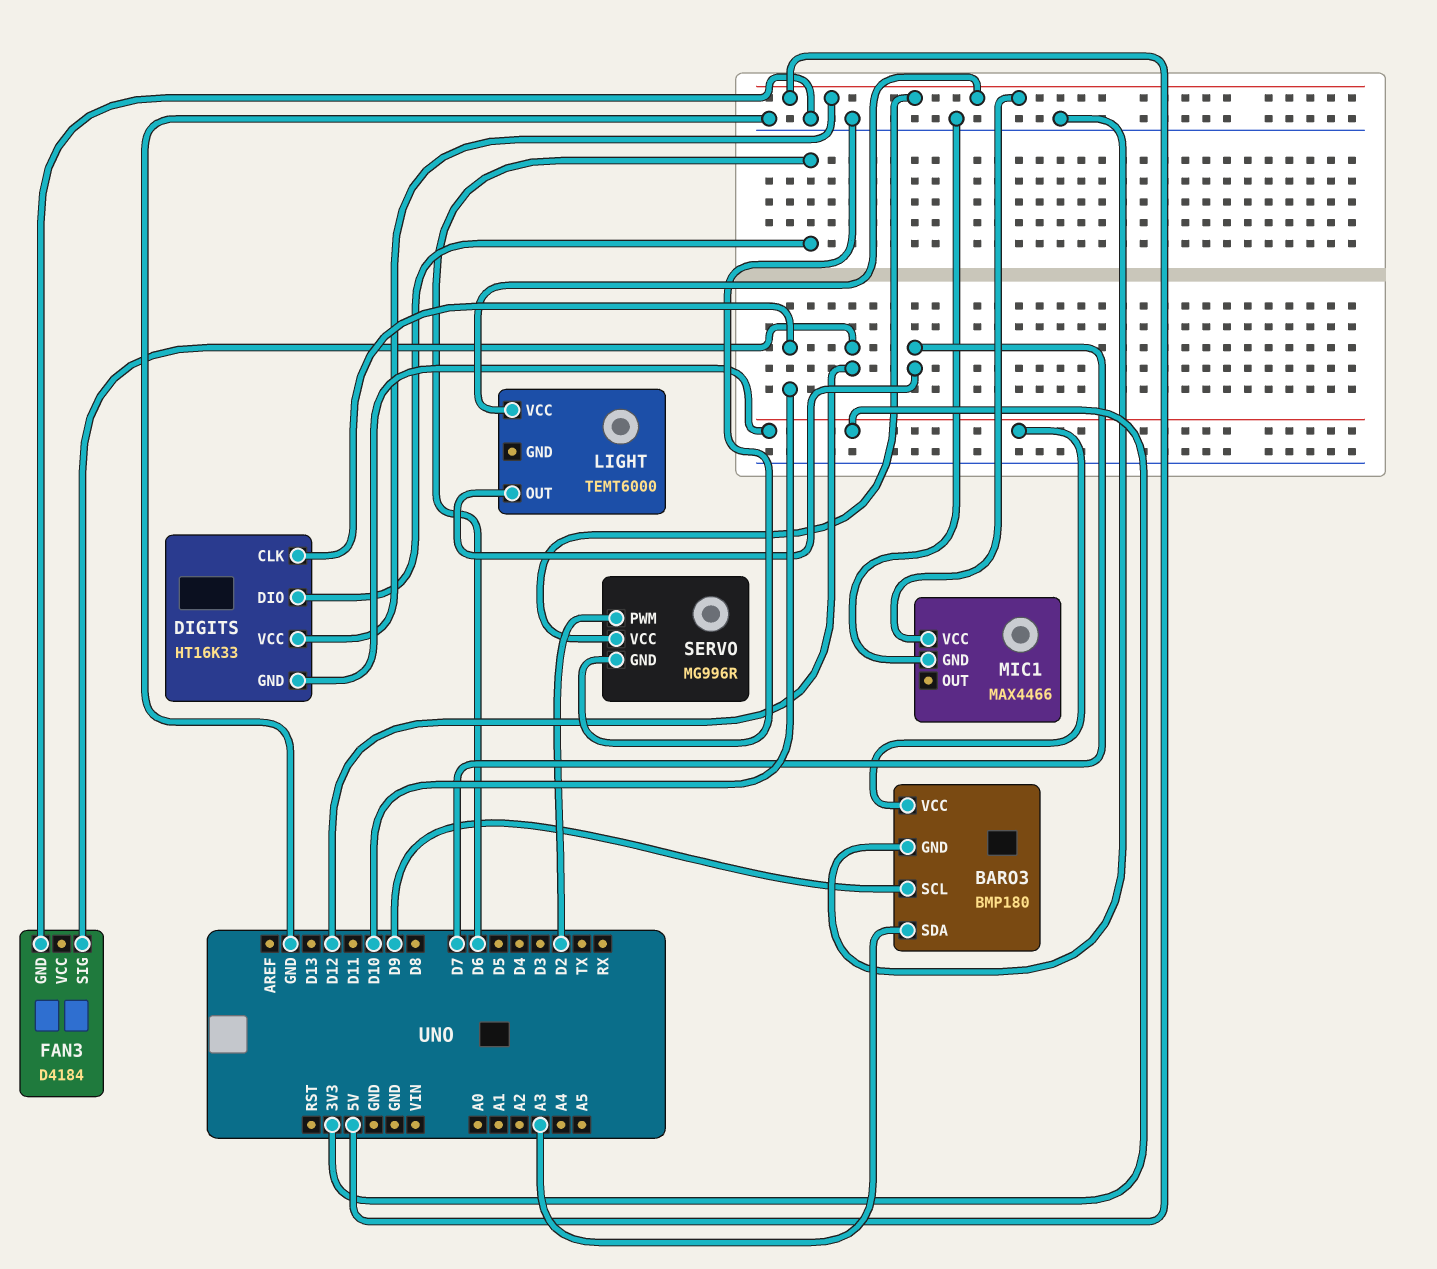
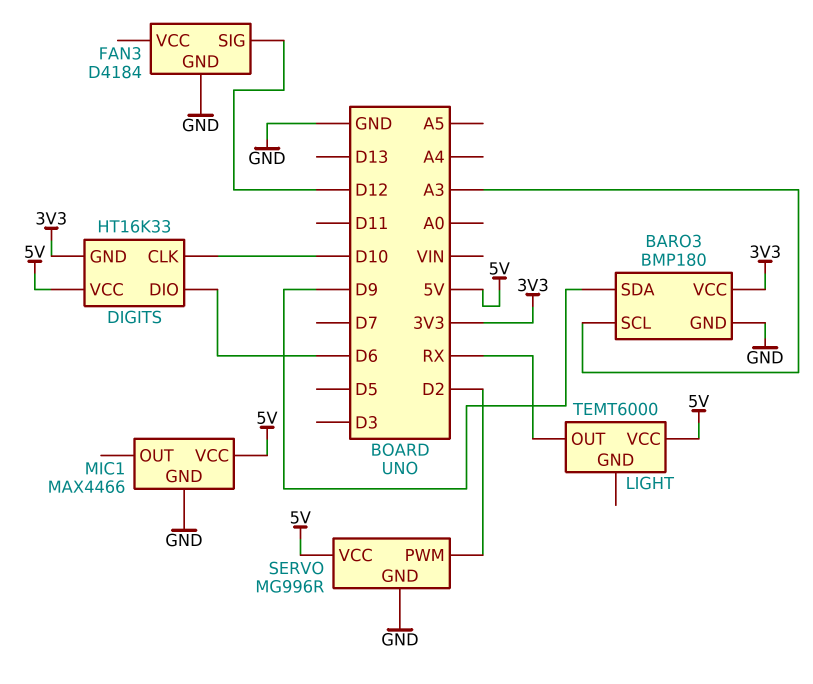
BARO3 pin SCL: D9 -> A3
BARO3 pin SDA: A3 -> D9
LIGHT pin OUT: D7 -> RX

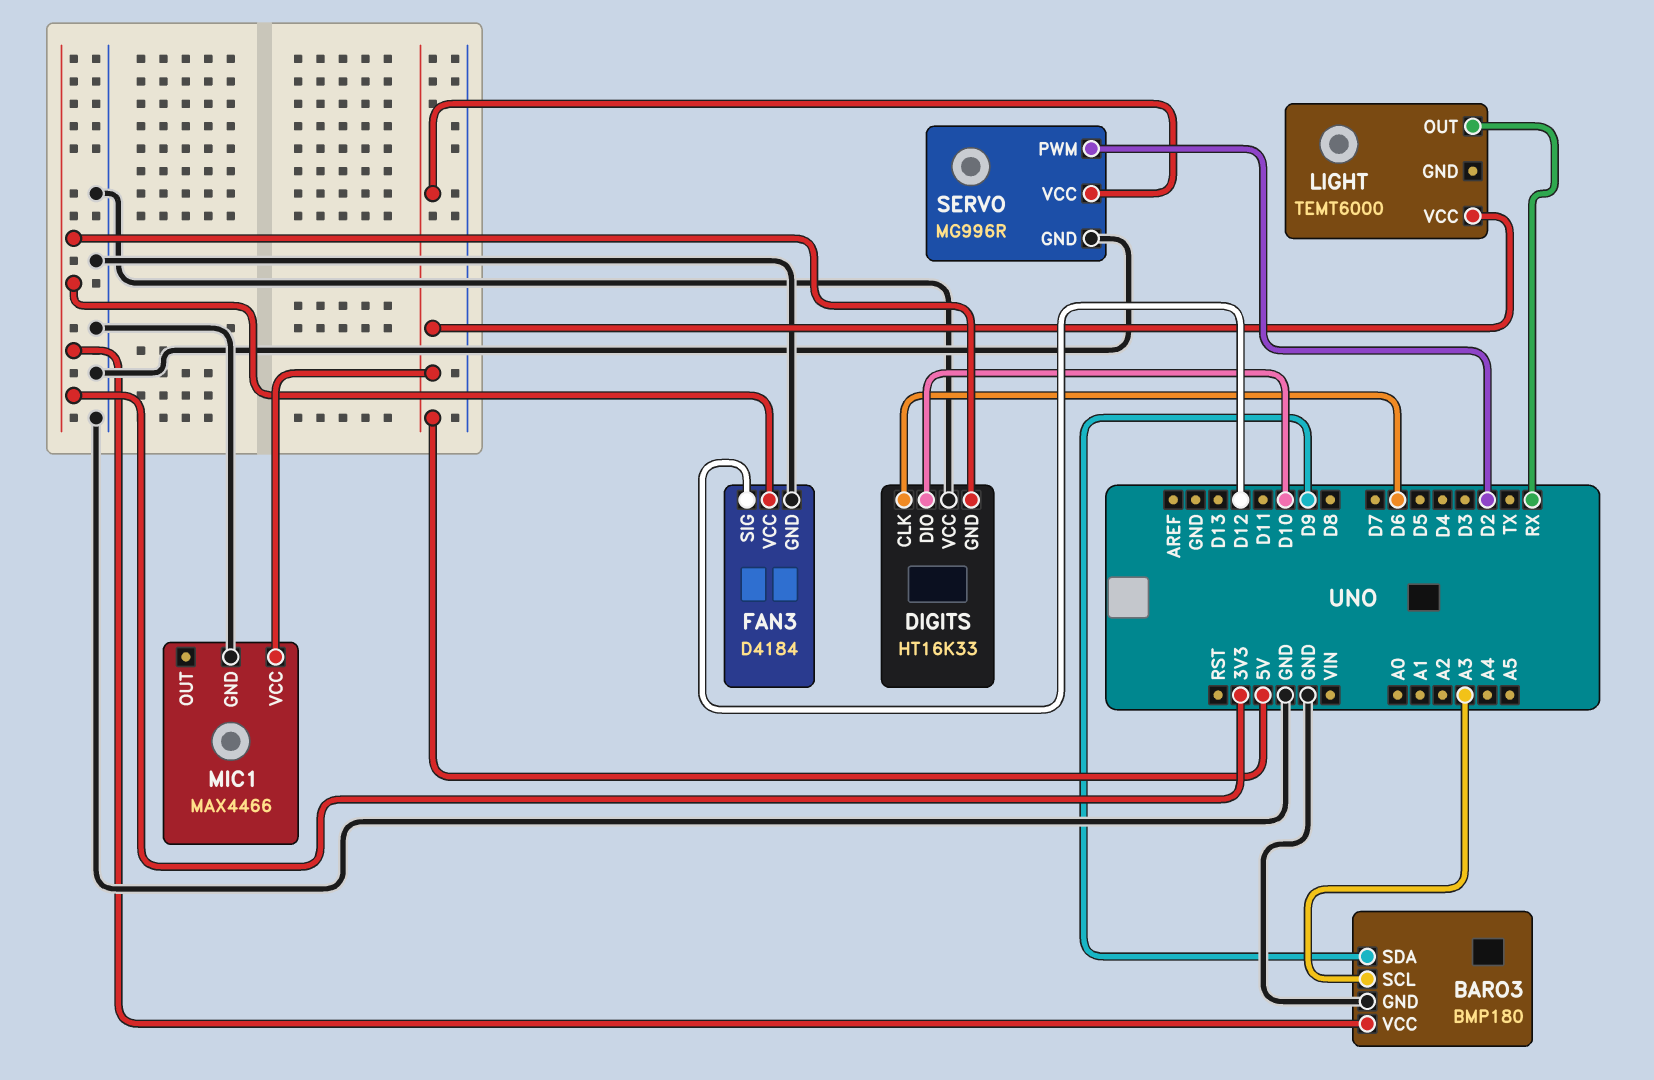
DIGITS pin CLK: D10 -> D6
DIGITS pin DIO: D6 -> D10
DIGITS pin VCC: 5V -> GND
FAN3 pin VCC: none -> 3V3

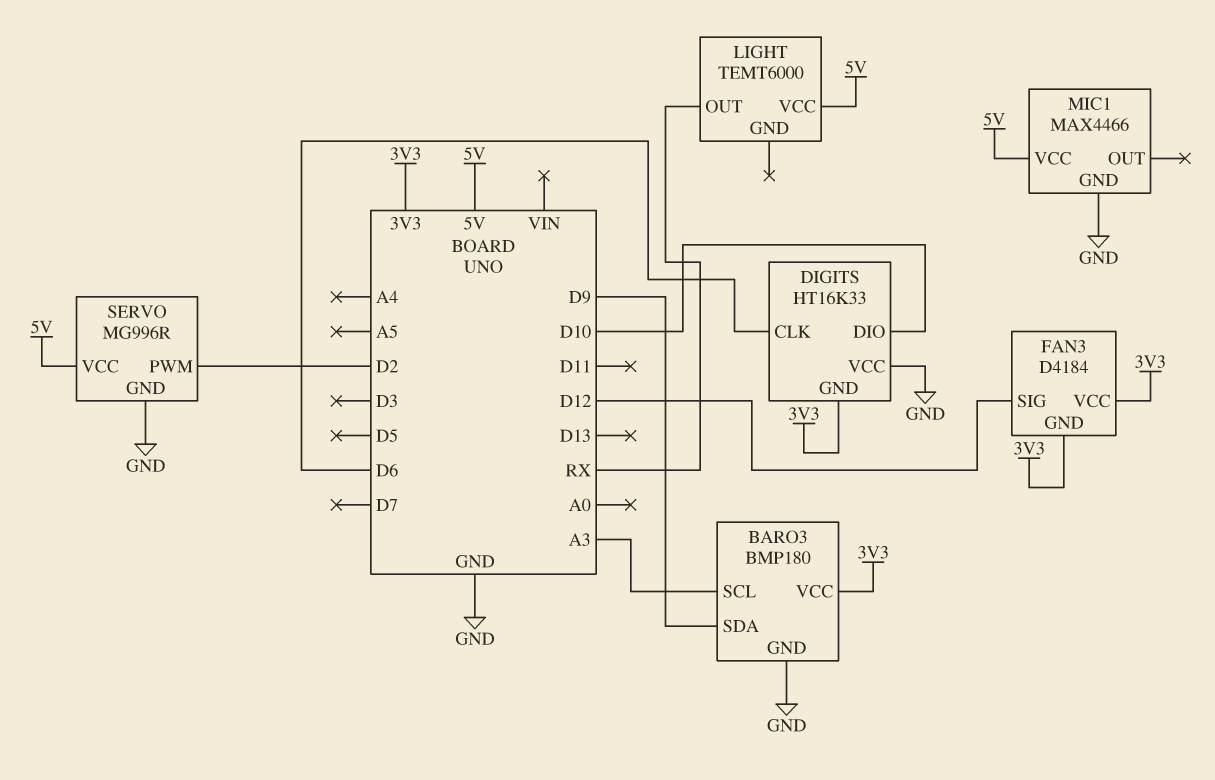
FAN3 pin GND: GND -> 3V3

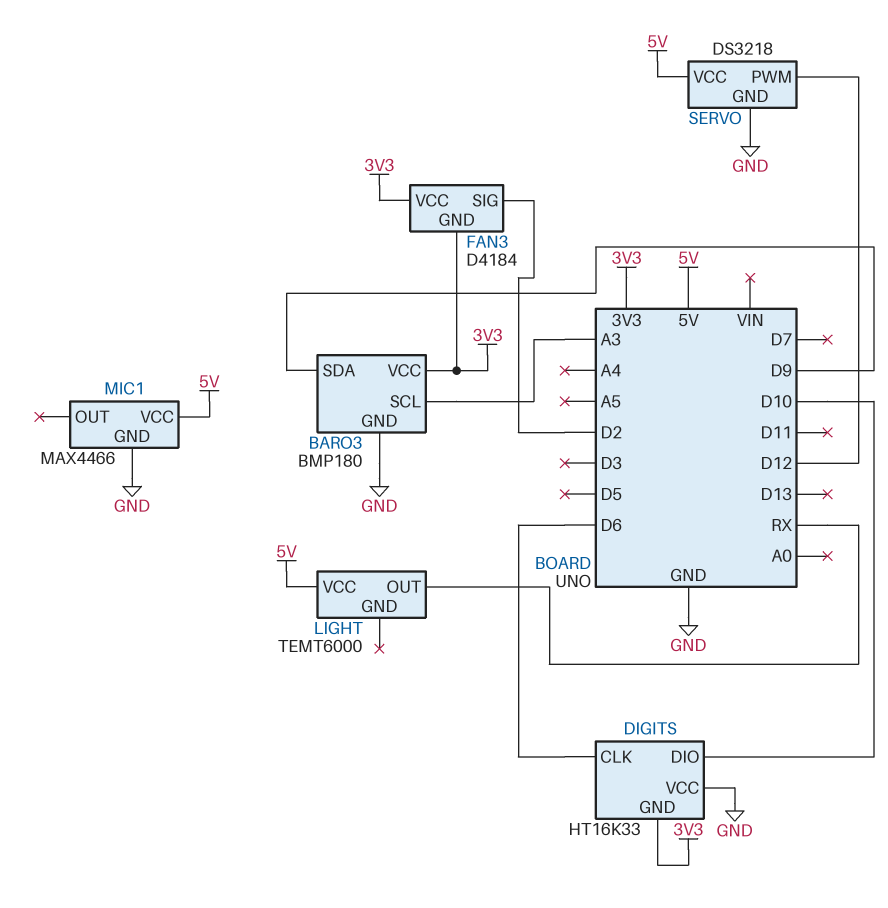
FAN3 pin SIG: D12 -> D2
SERVO: MG996R -> DS3218
SERVO pin PWM: D2 -> D12

